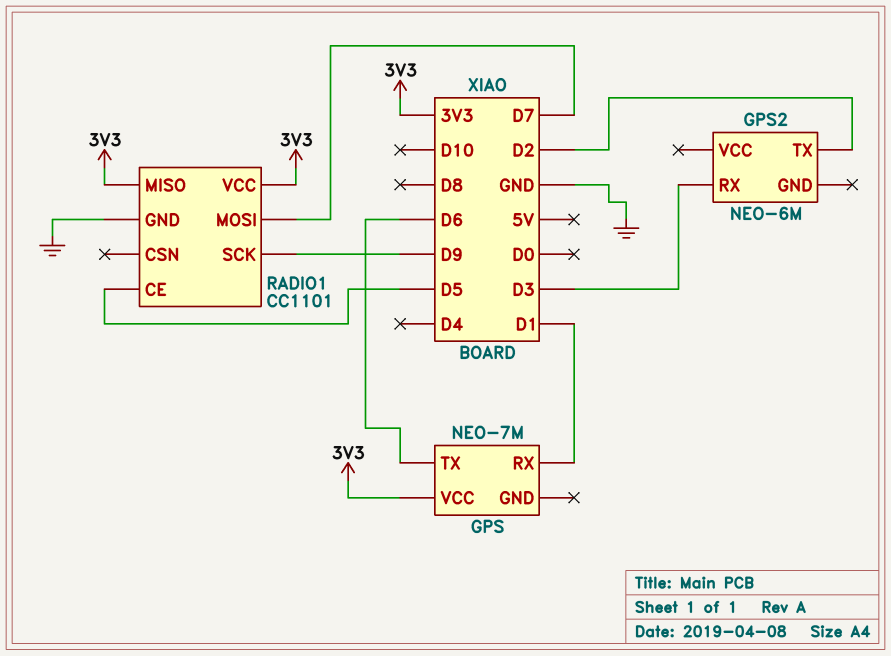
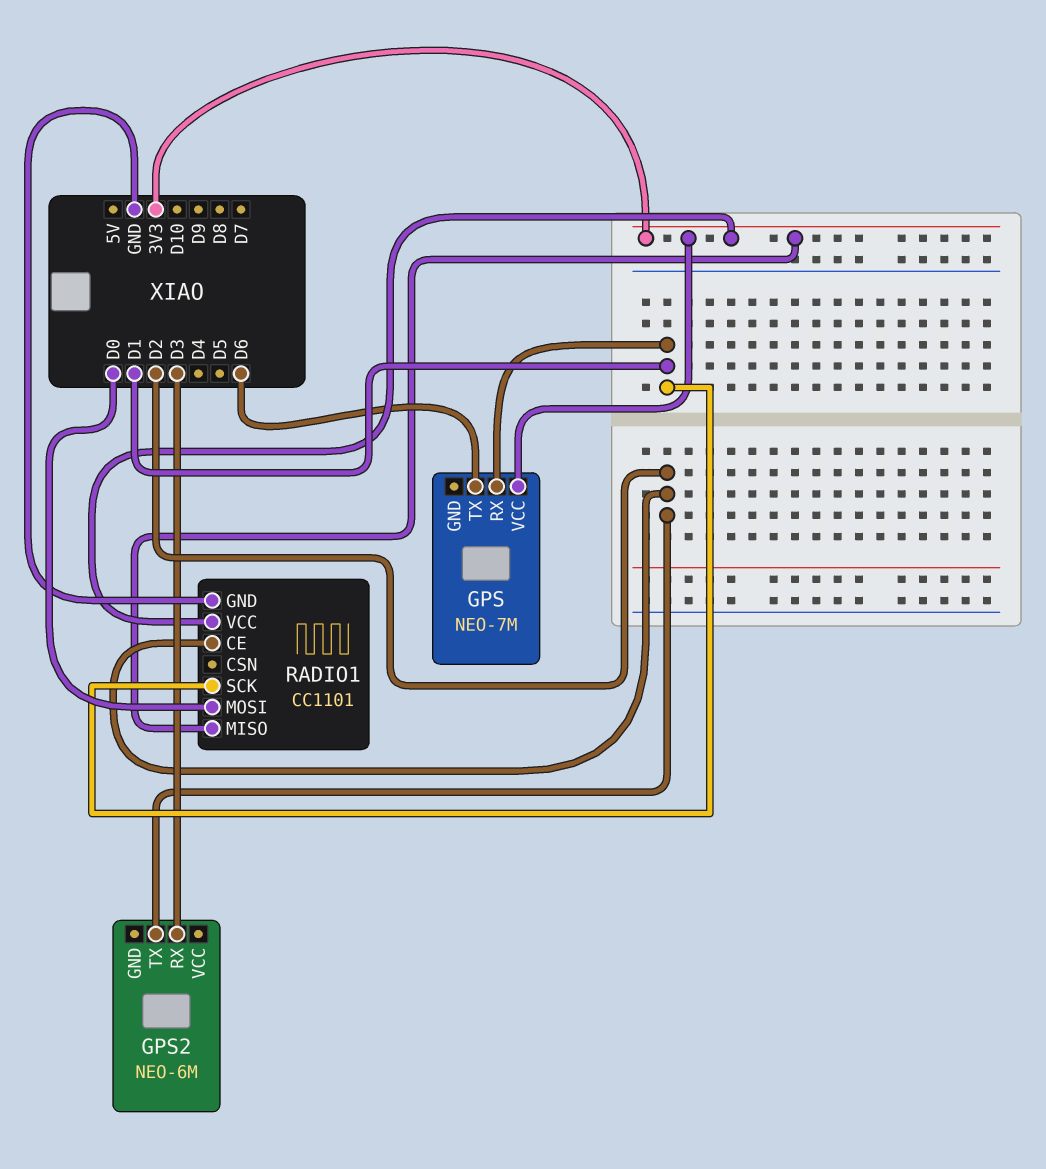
RADIO1 pin CE: D5 -> D2
RADIO1 pin MOSI: D7 -> D0
RADIO1 pin SCK: D9 -> D1

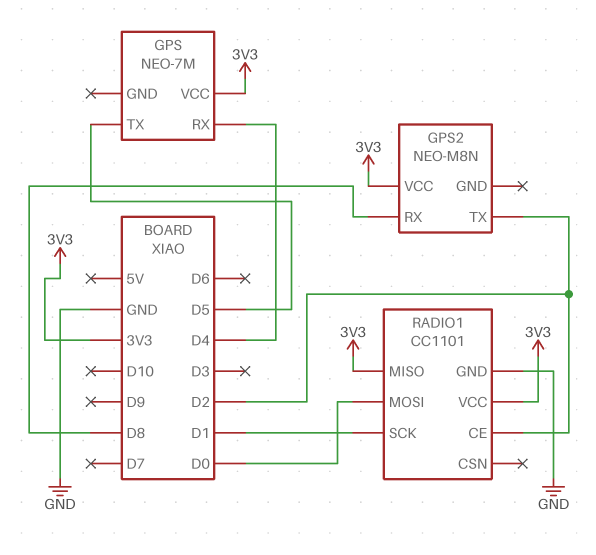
GPS pin RX: D1 -> D4
GPS pin TX: D6 -> D5
GPS2: NEO-6M -> NEO-M8N
GPS2 pin RX: D3 -> D8
GPS2 pin VCC: none -> 3V3

